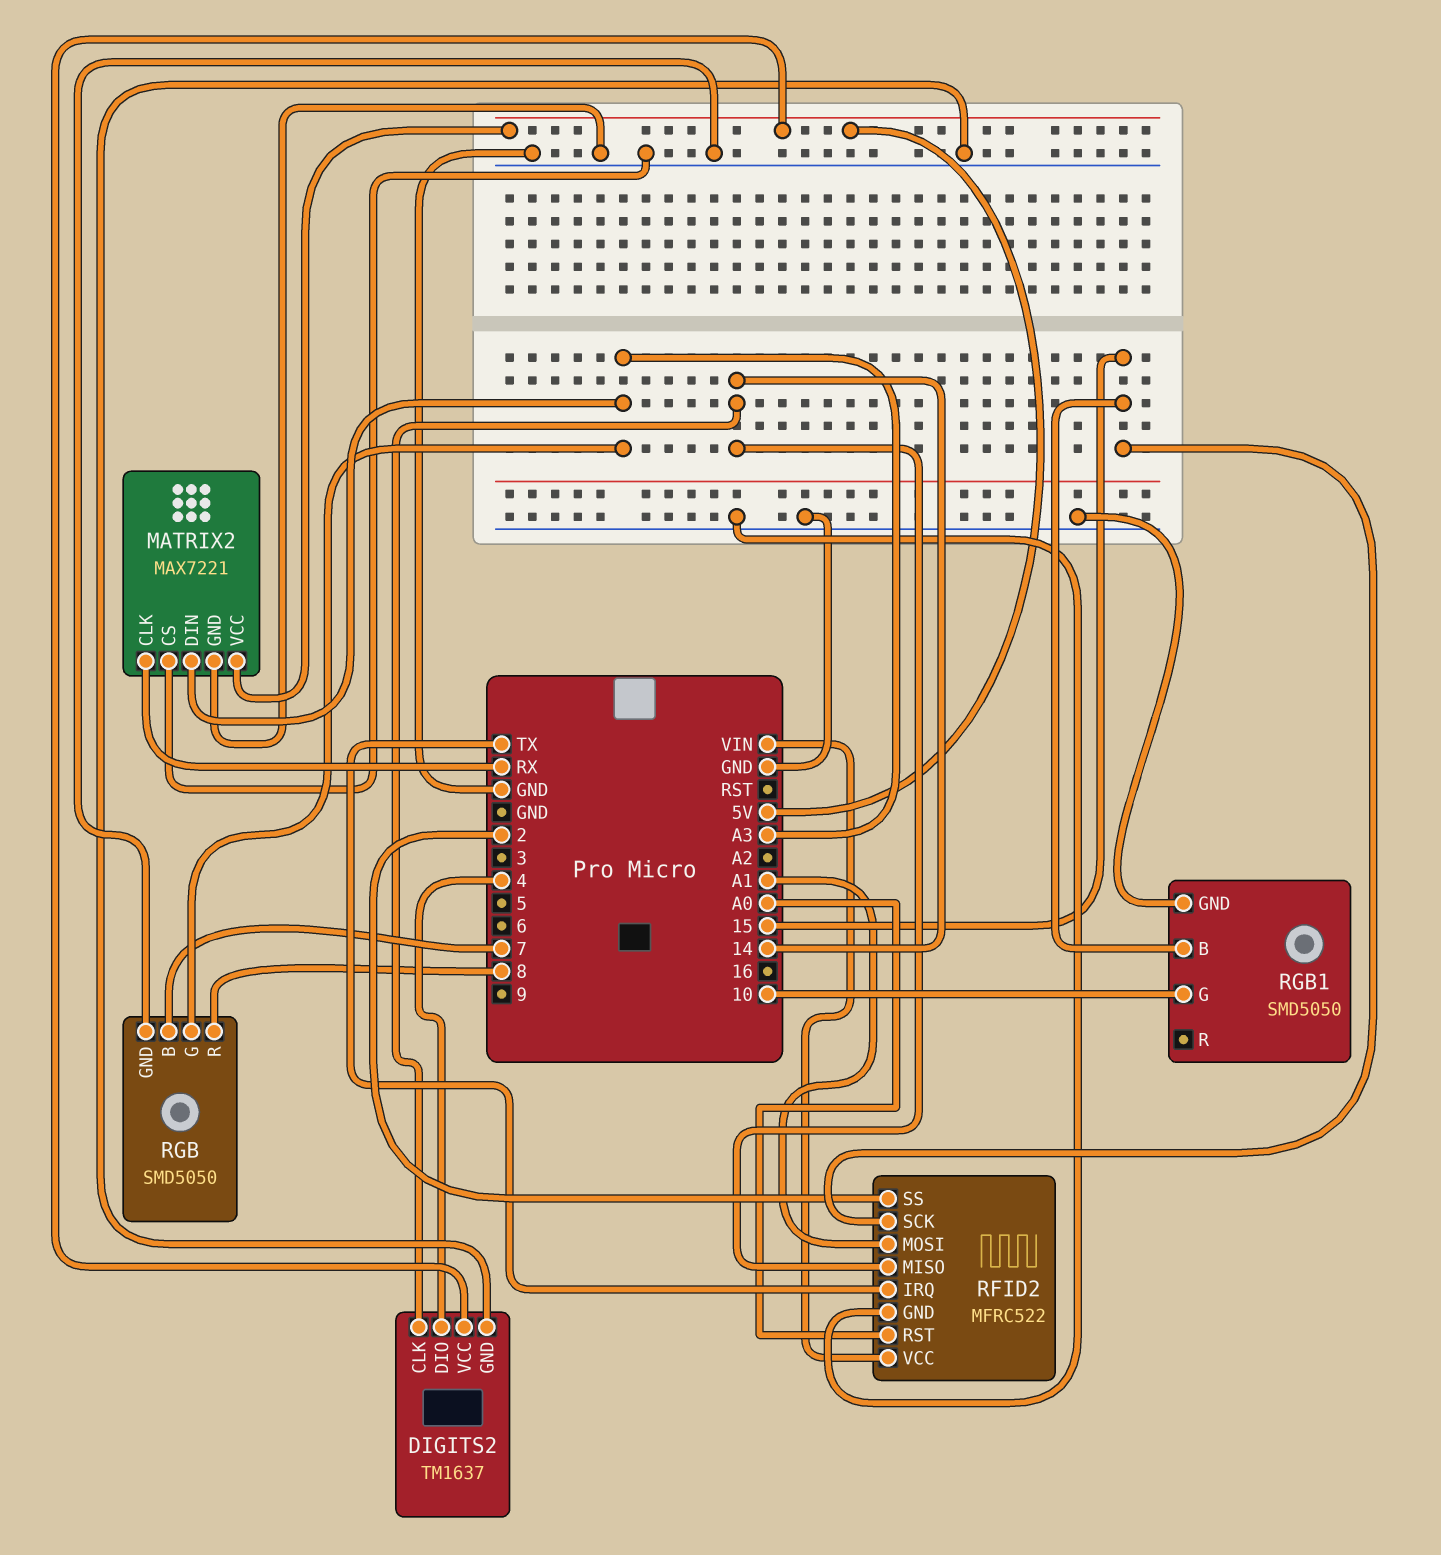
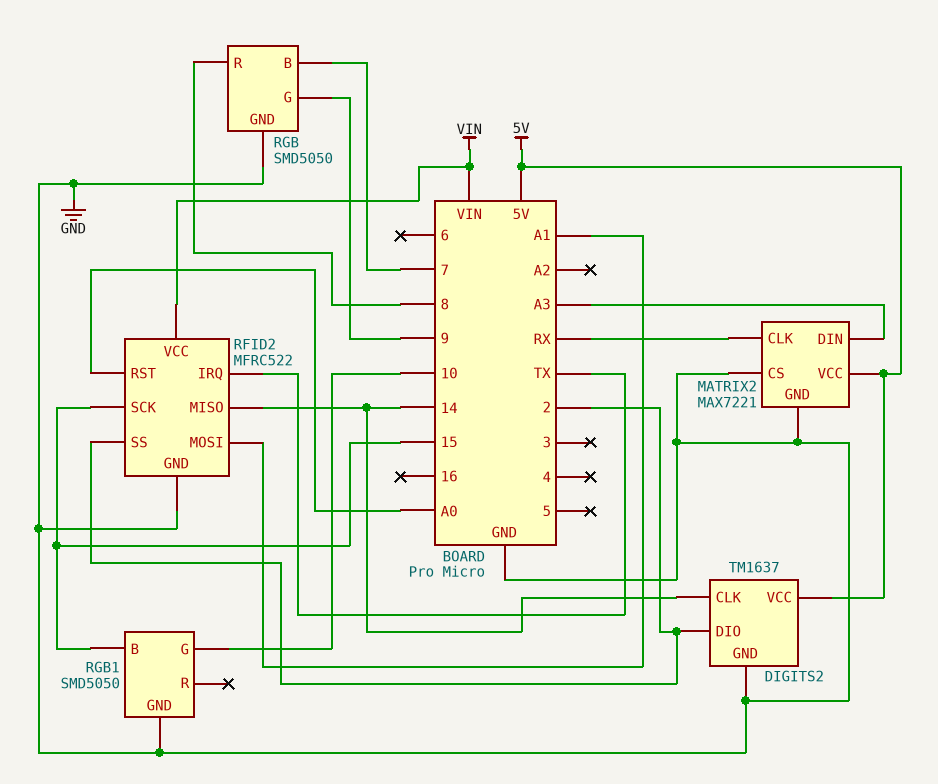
DIGITS2 pin DIO: 4 -> 2
RGB pin G: A3 -> 9

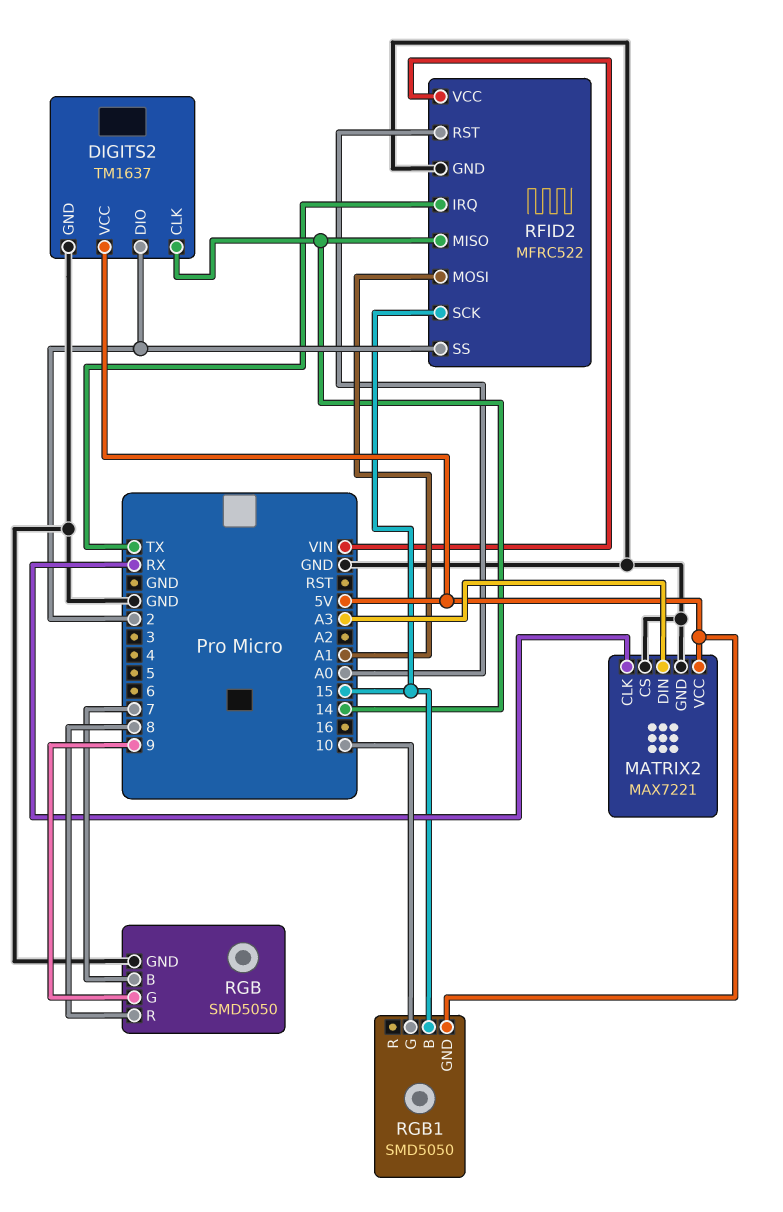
RGB1 pin GND: GND -> 5V

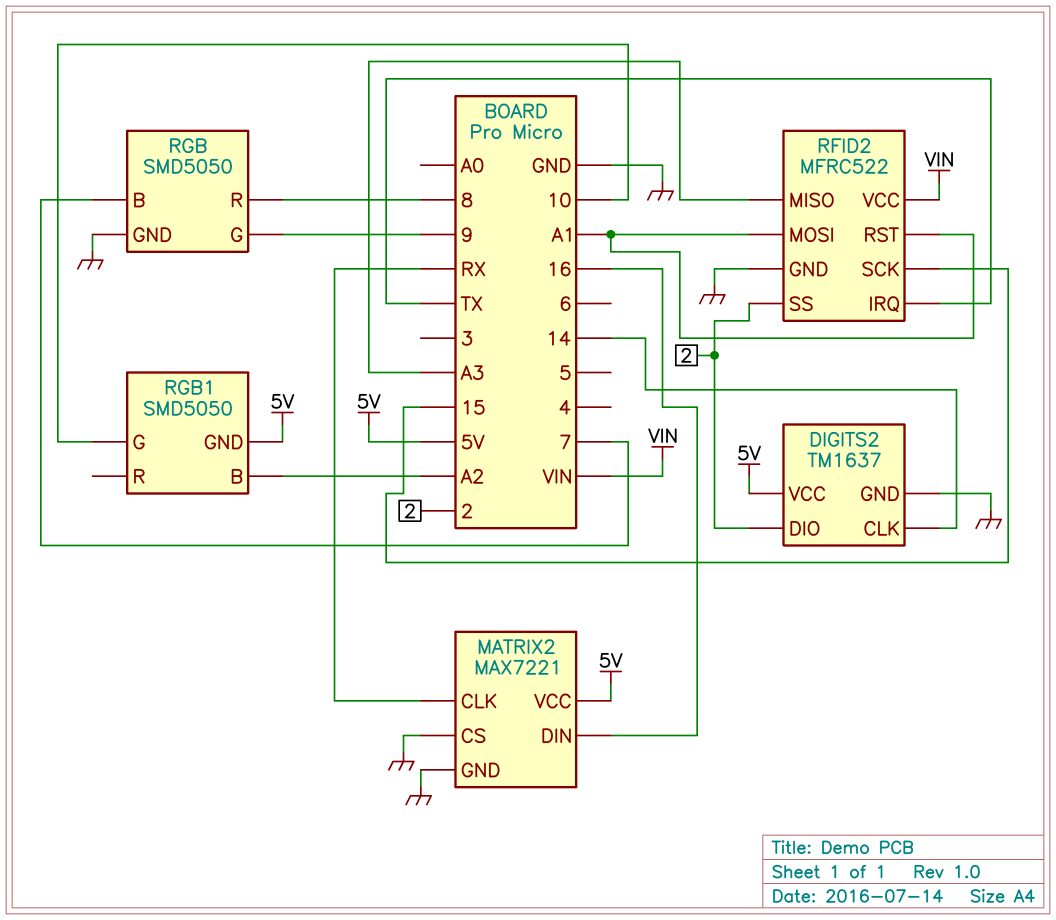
MATRIX2 pin DIN: A3 -> 16
RFID2 pin MISO: 14 -> A3
RFID2 pin RST: A0 -> A1
RGB1 pin B: 15 -> A2

